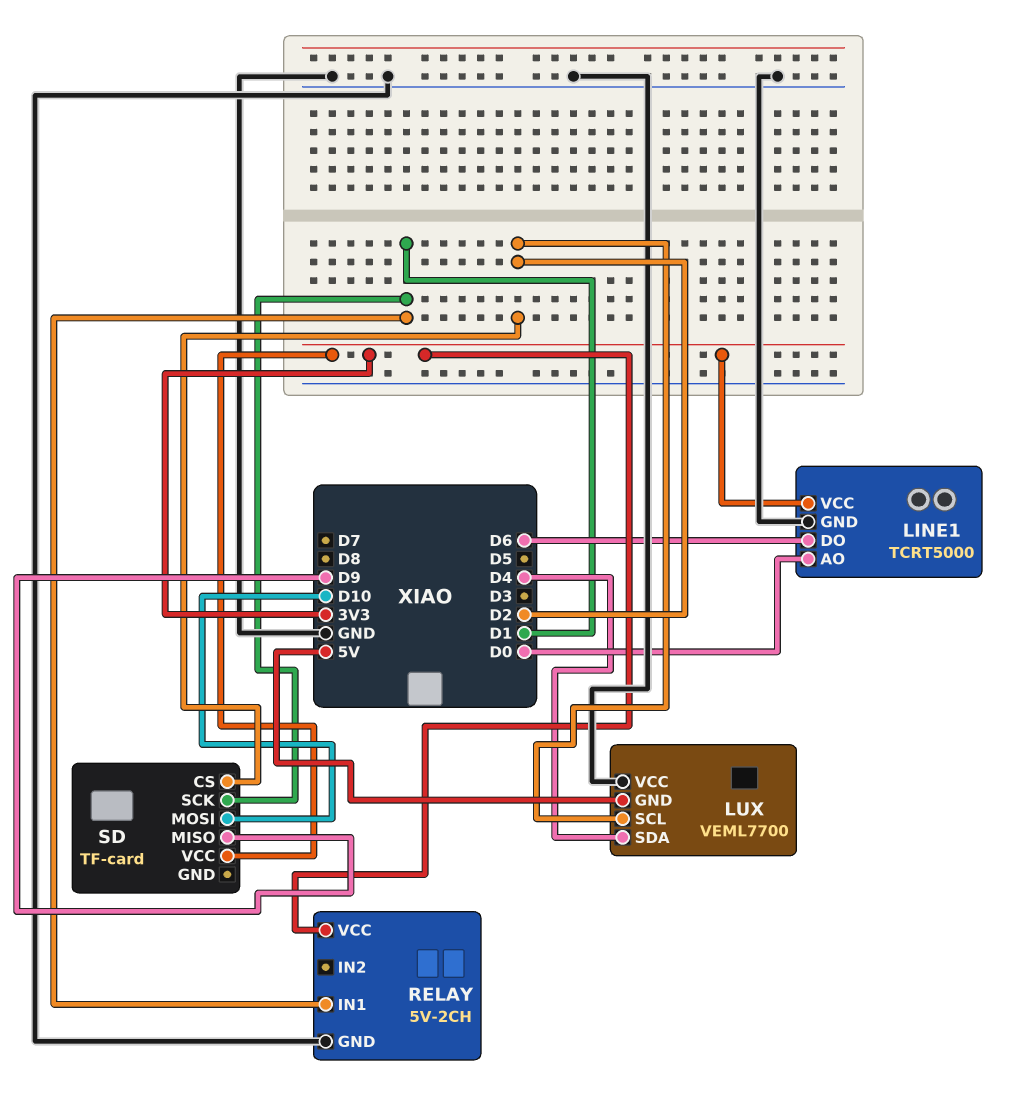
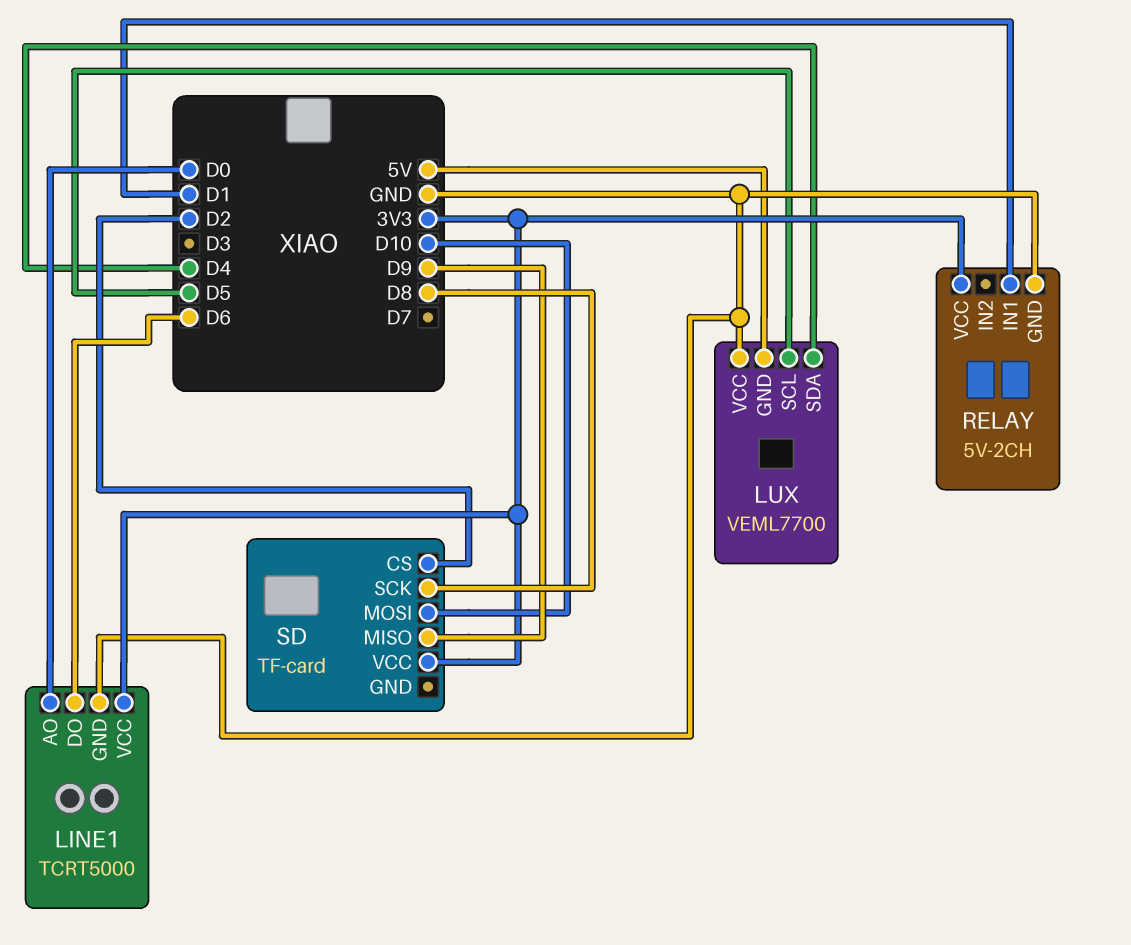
LUX pin SCL: D2 -> D5
SD pin SCK: D1 -> D8

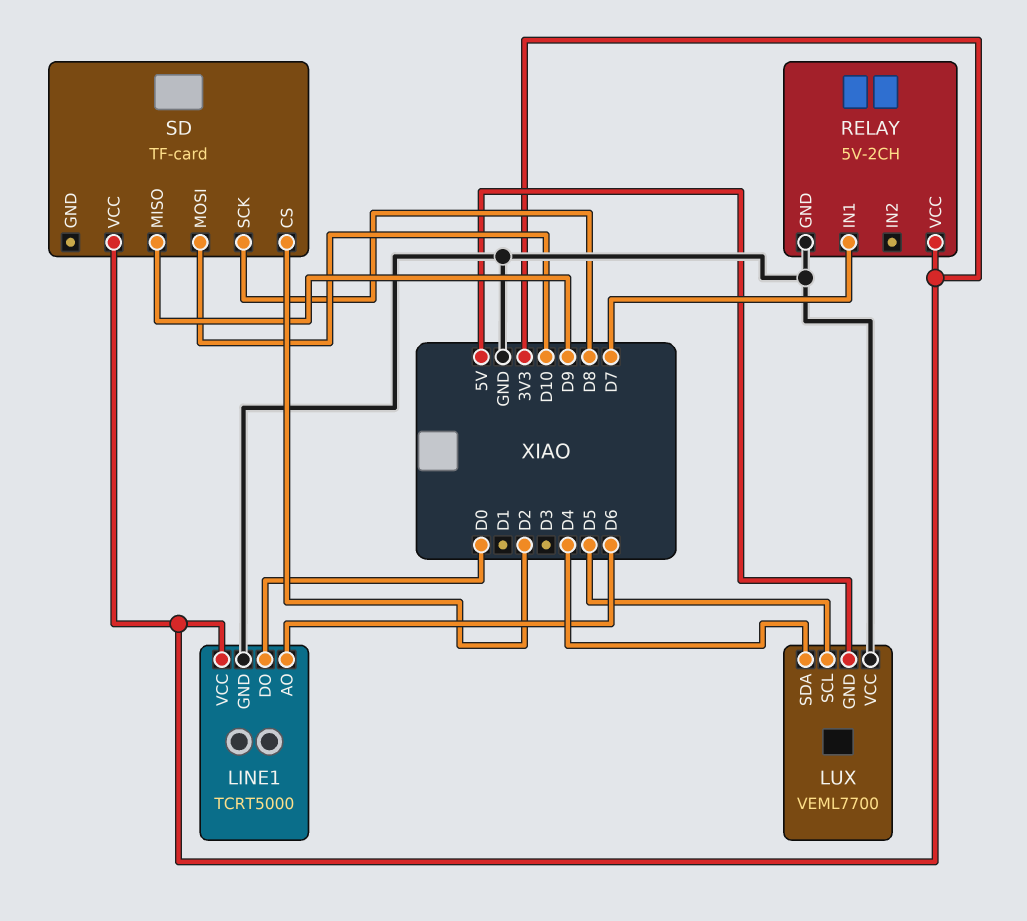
LINE1 pin AO: D0 -> D6
LINE1 pin DO: D6 -> D0
RELAY pin IN1: D1 -> D7

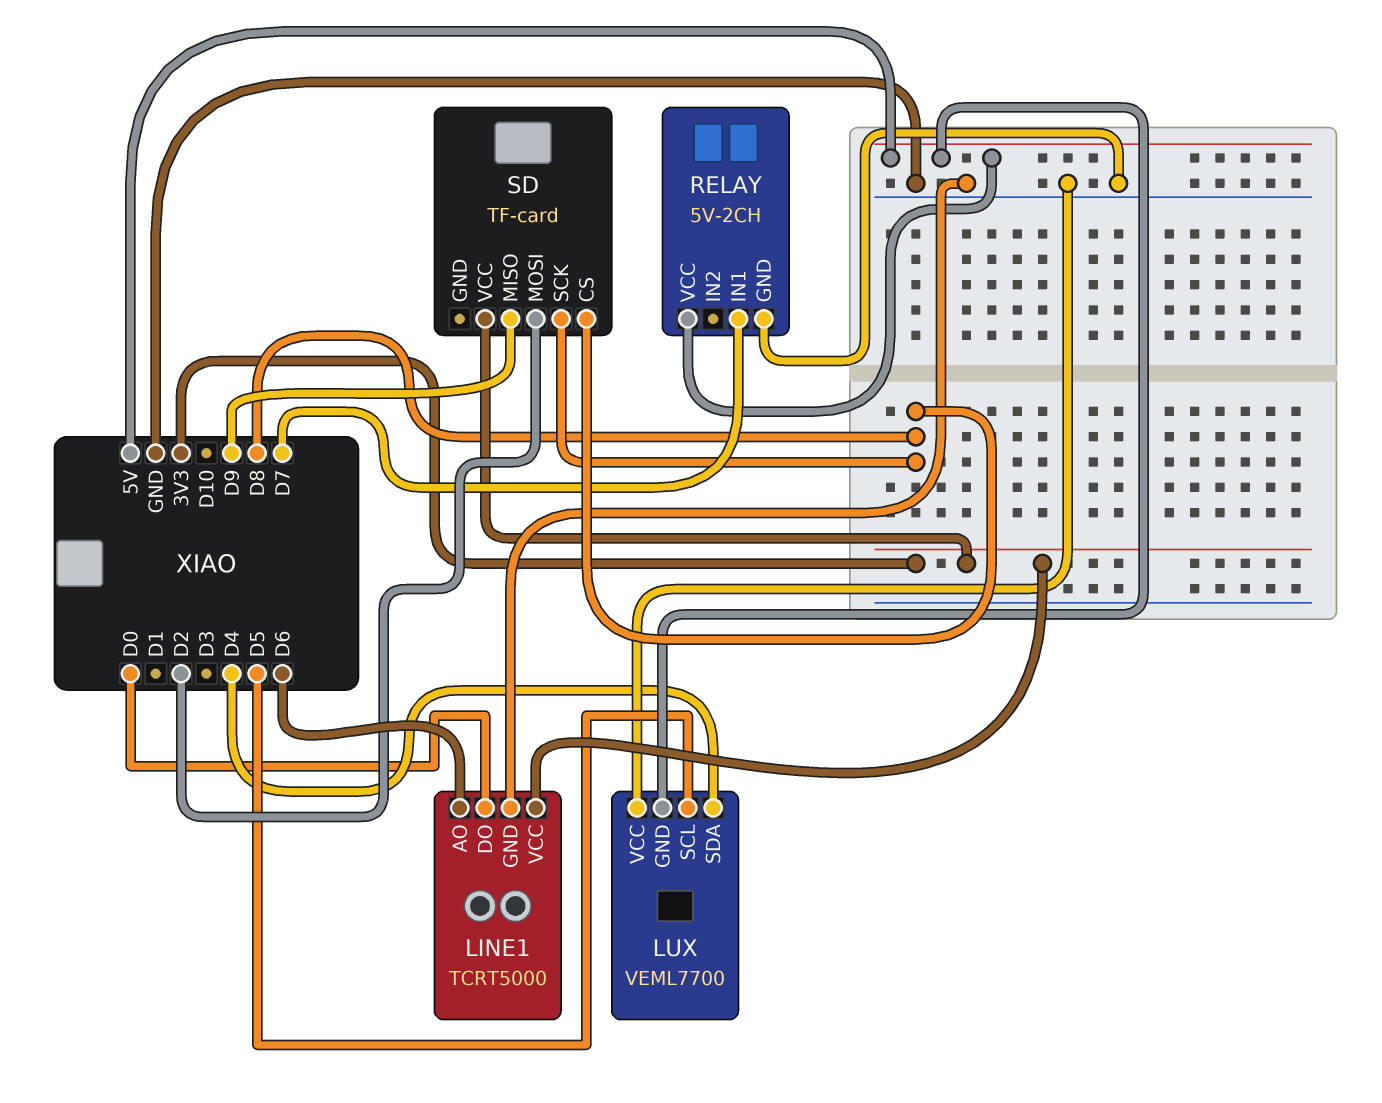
RELAY pin VCC: 3V3 -> 5V
SD pin CS: D2 -> D8
SD pin MOSI: D10 -> D2

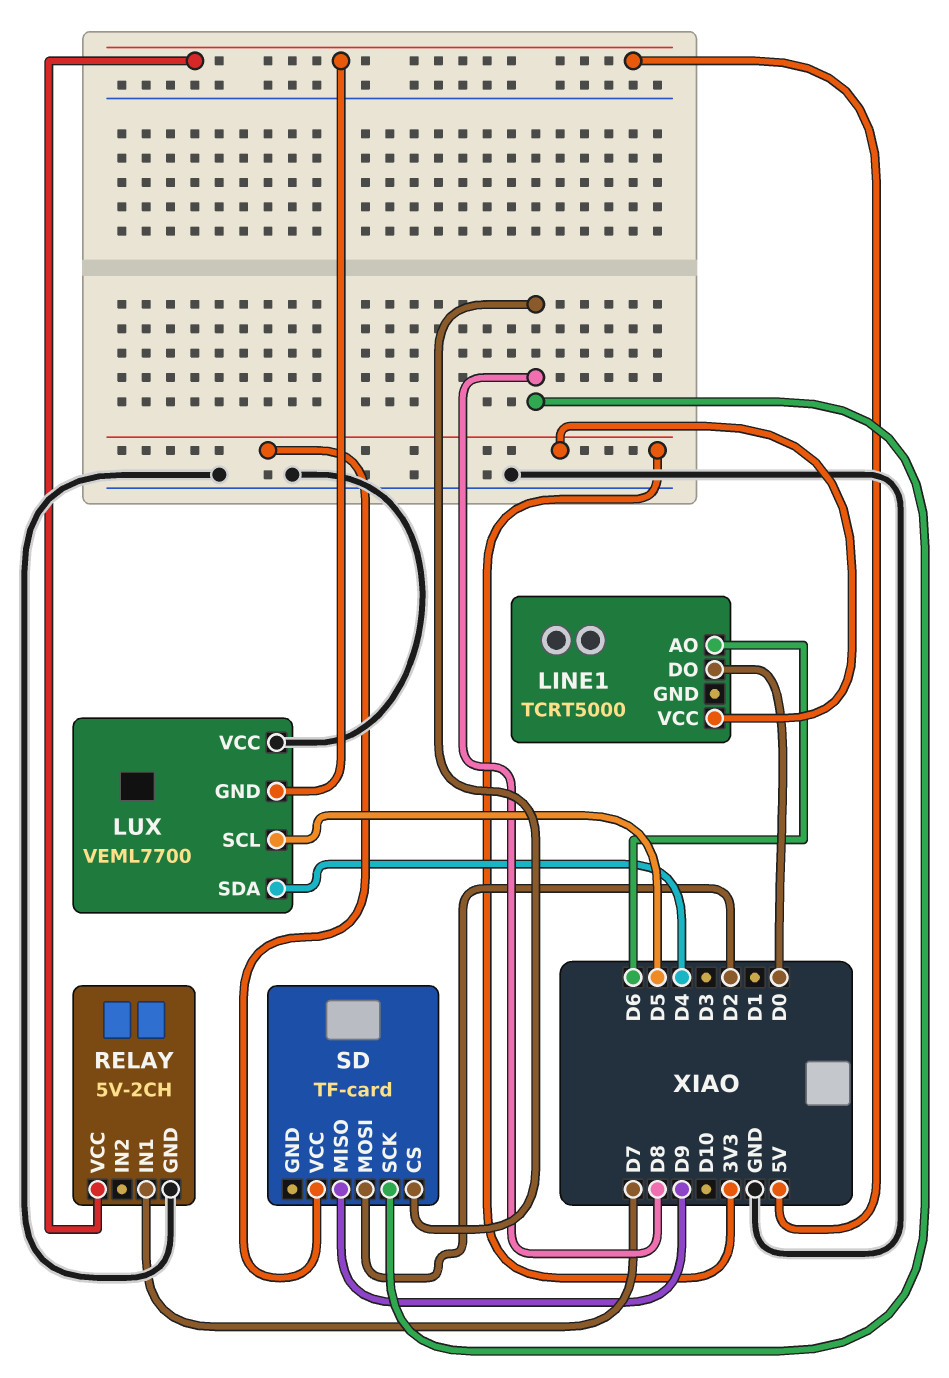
LINE1 pin GND: GND -> none

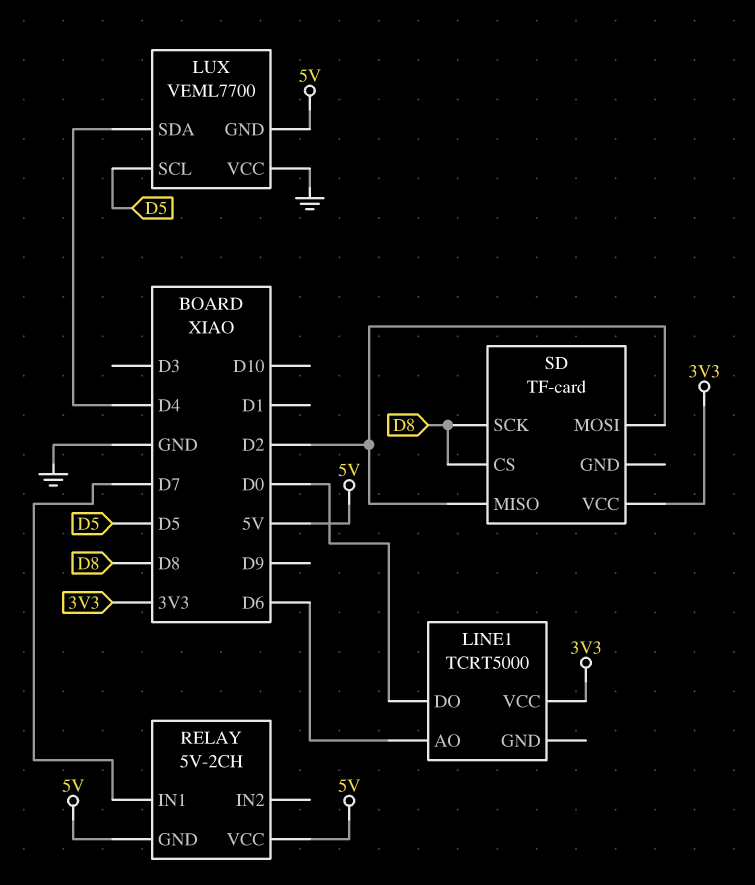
RELAY pin GND: GND -> 5V
SD pin MISO: D9 -> D2

